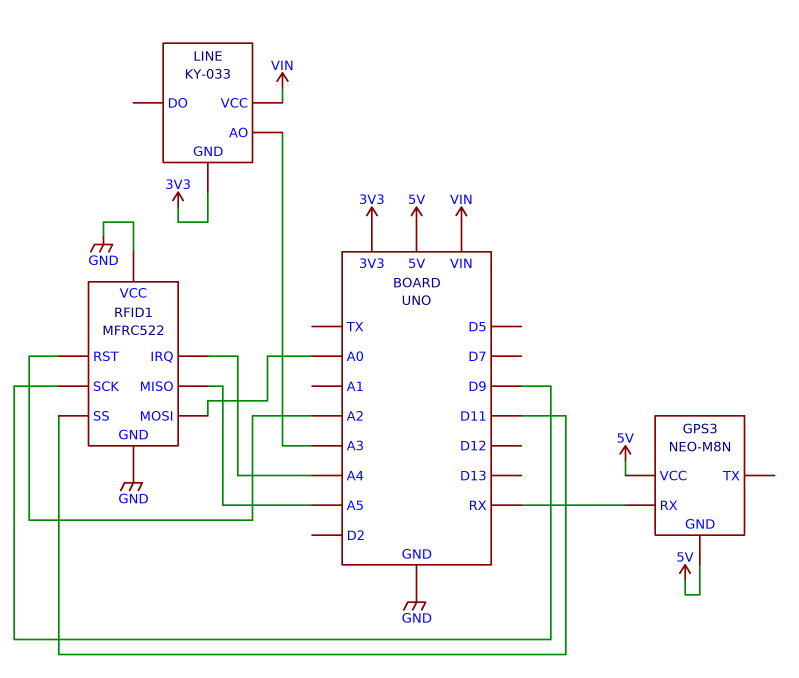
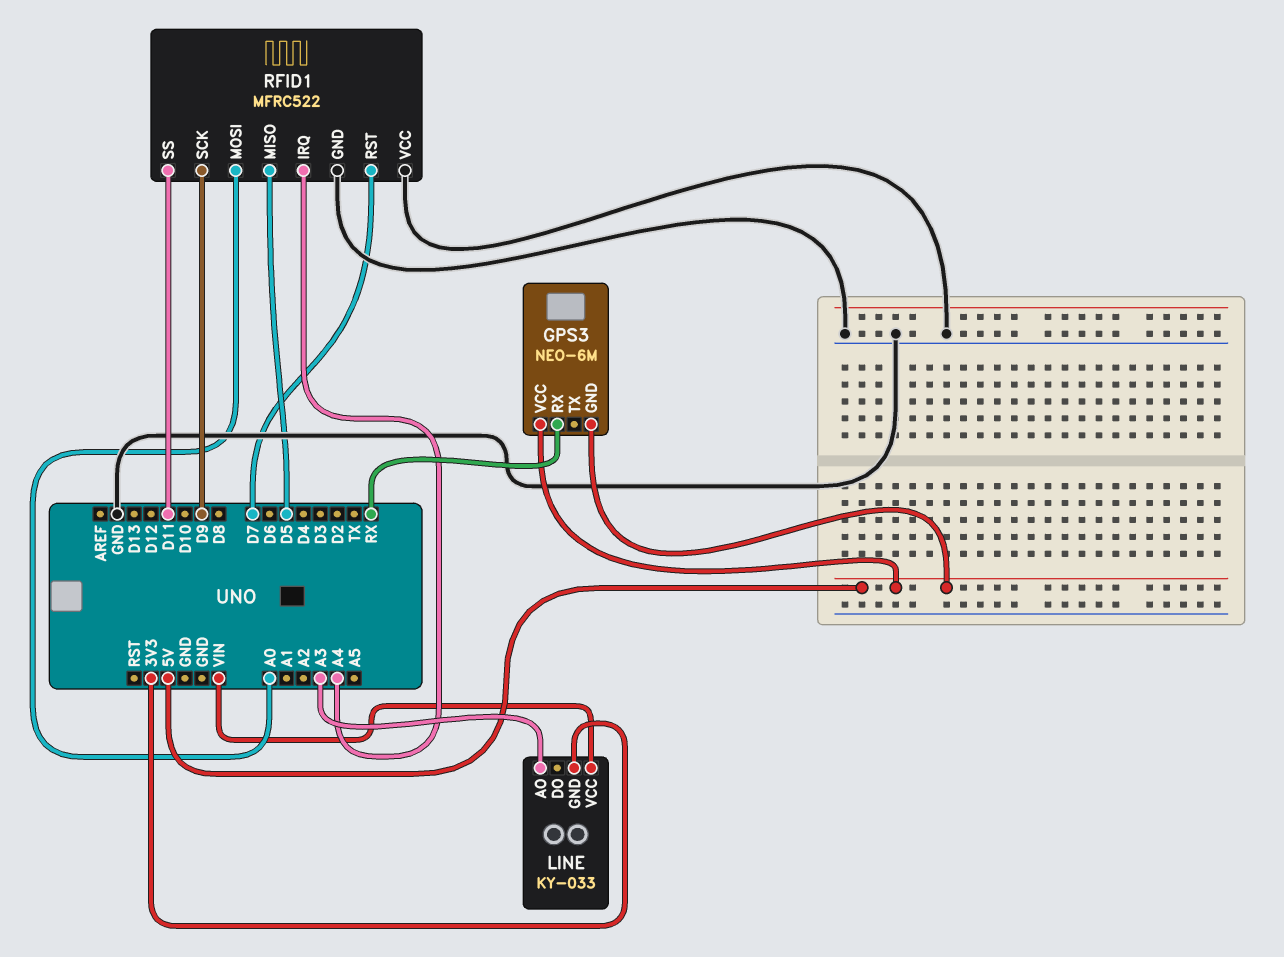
GPS3: NEO-M8N -> NEO-6M
RFID1 pin MISO: A5 -> D5
RFID1 pin RST: A2 -> D7

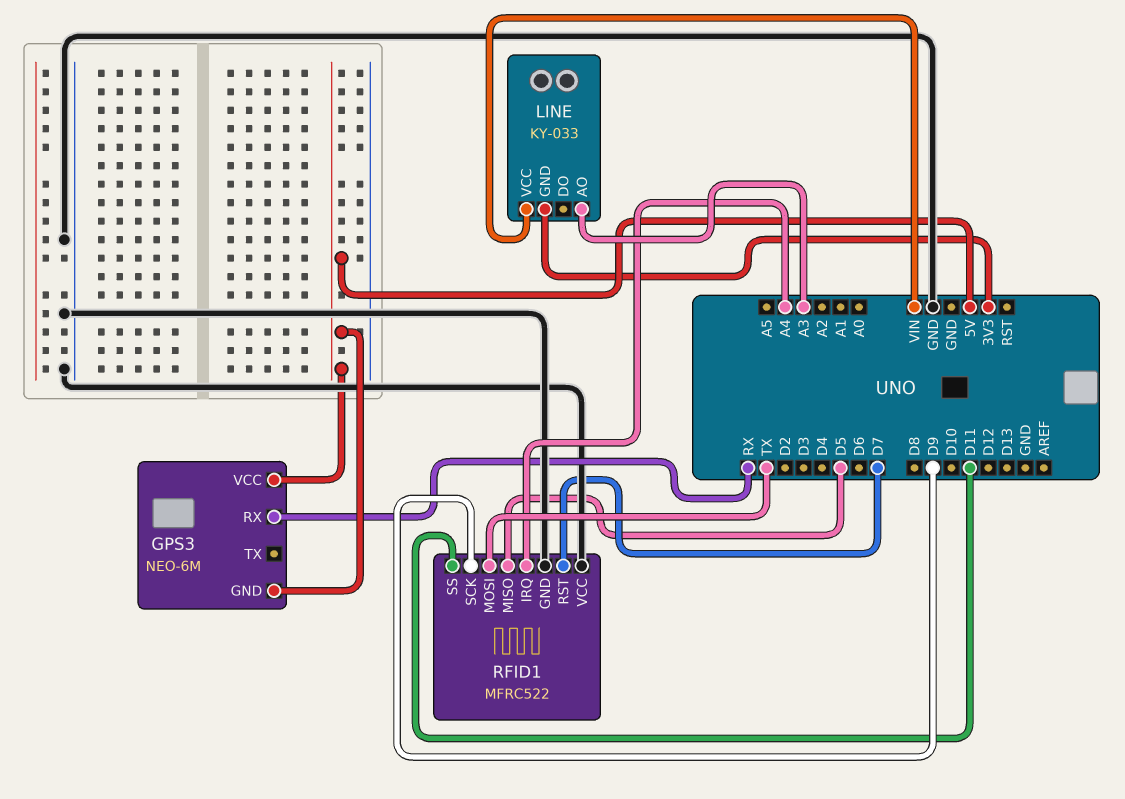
RFID1 pin MOSI: A0 -> TX

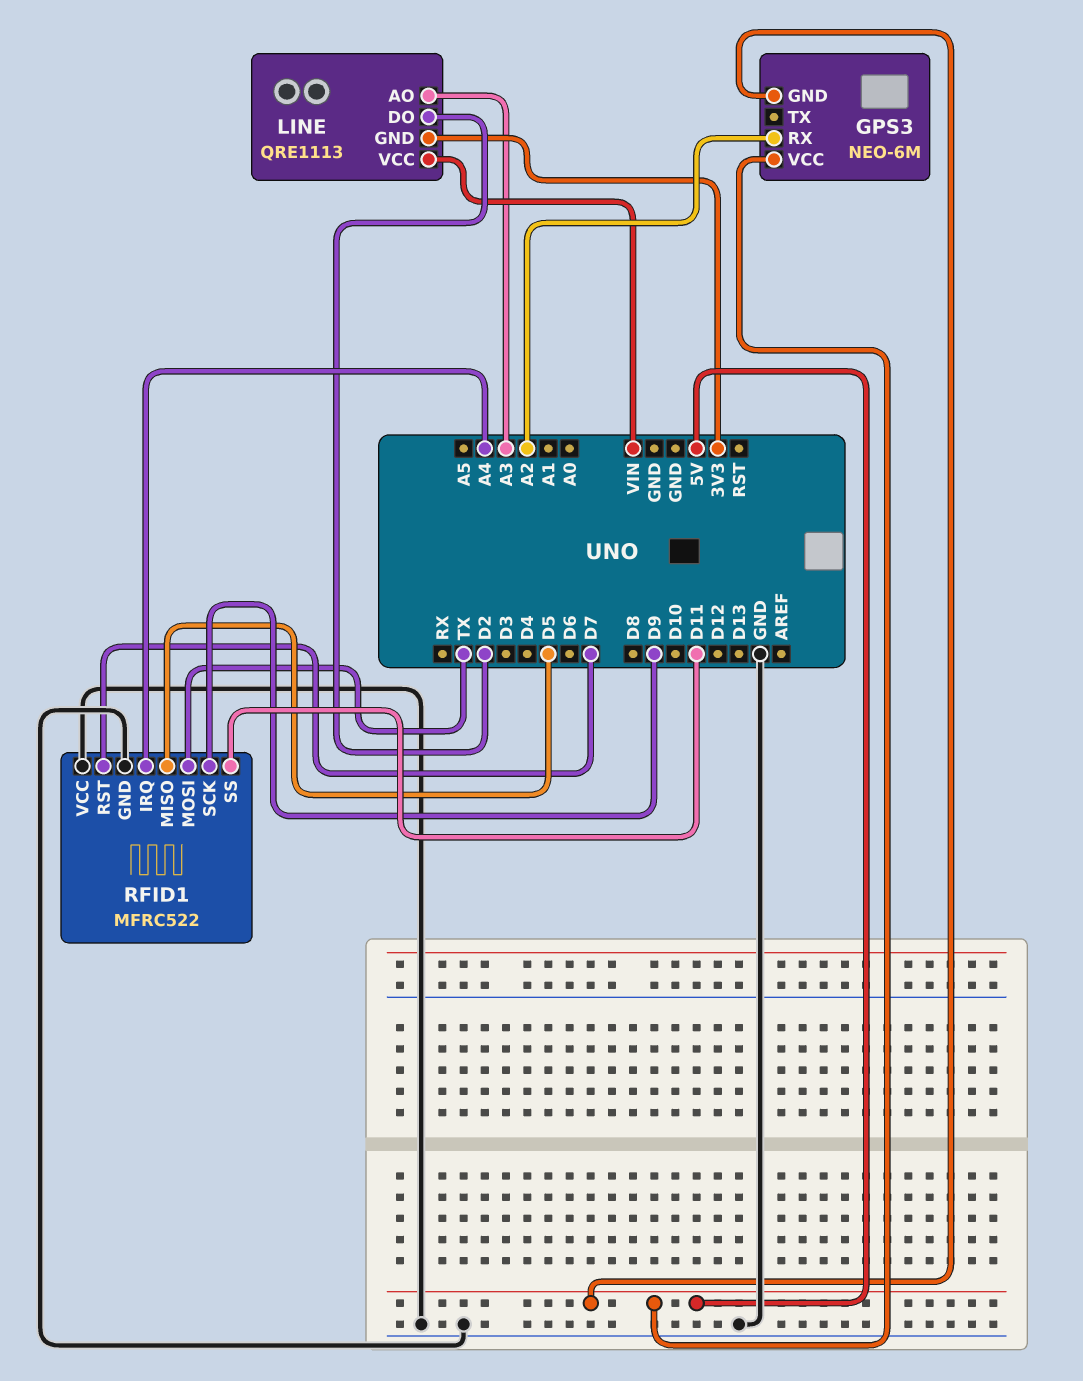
GPS3 pin RX: RX -> A2
LINE: KY-033 -> QRE1113
LINE pin DO: none -> D2

